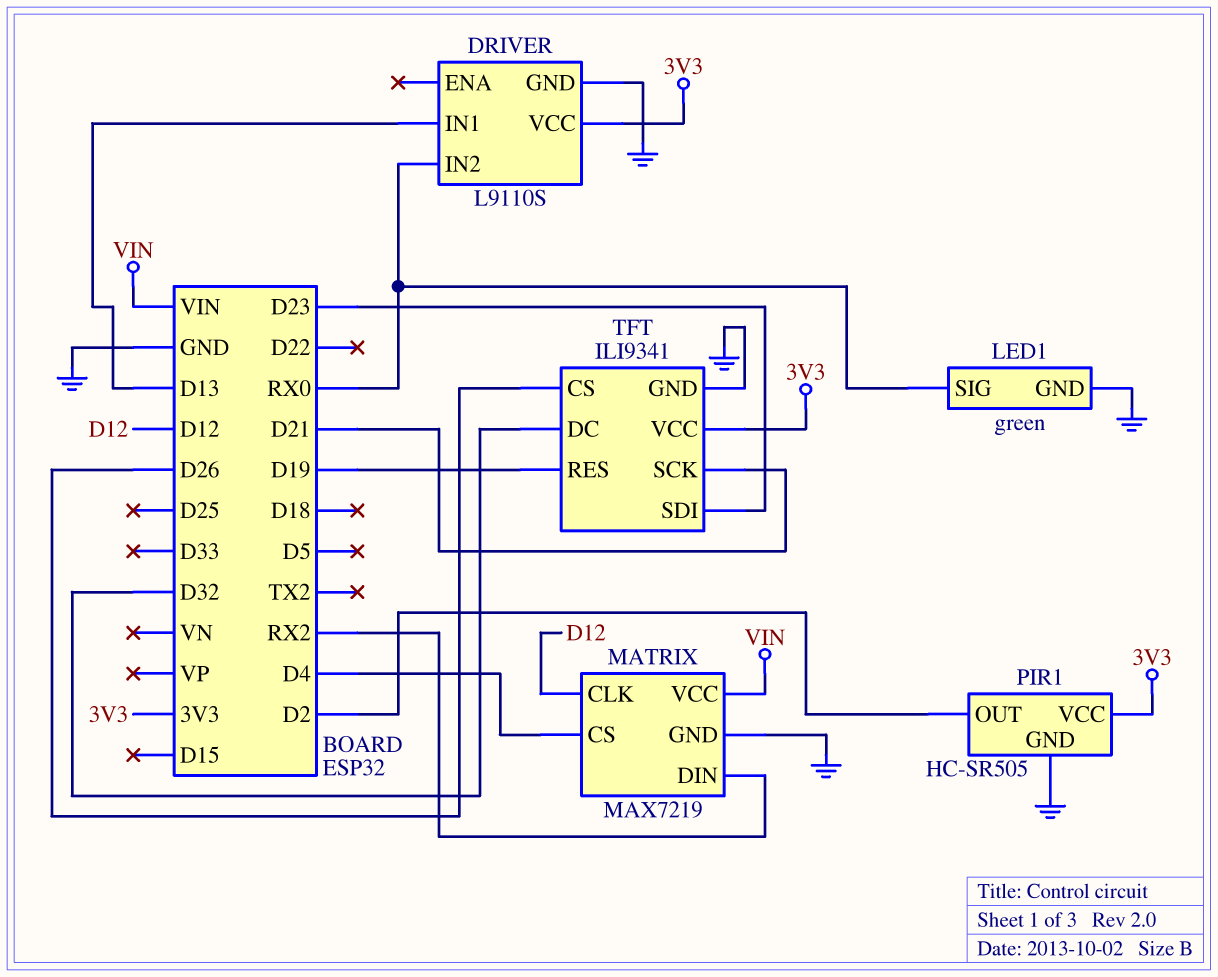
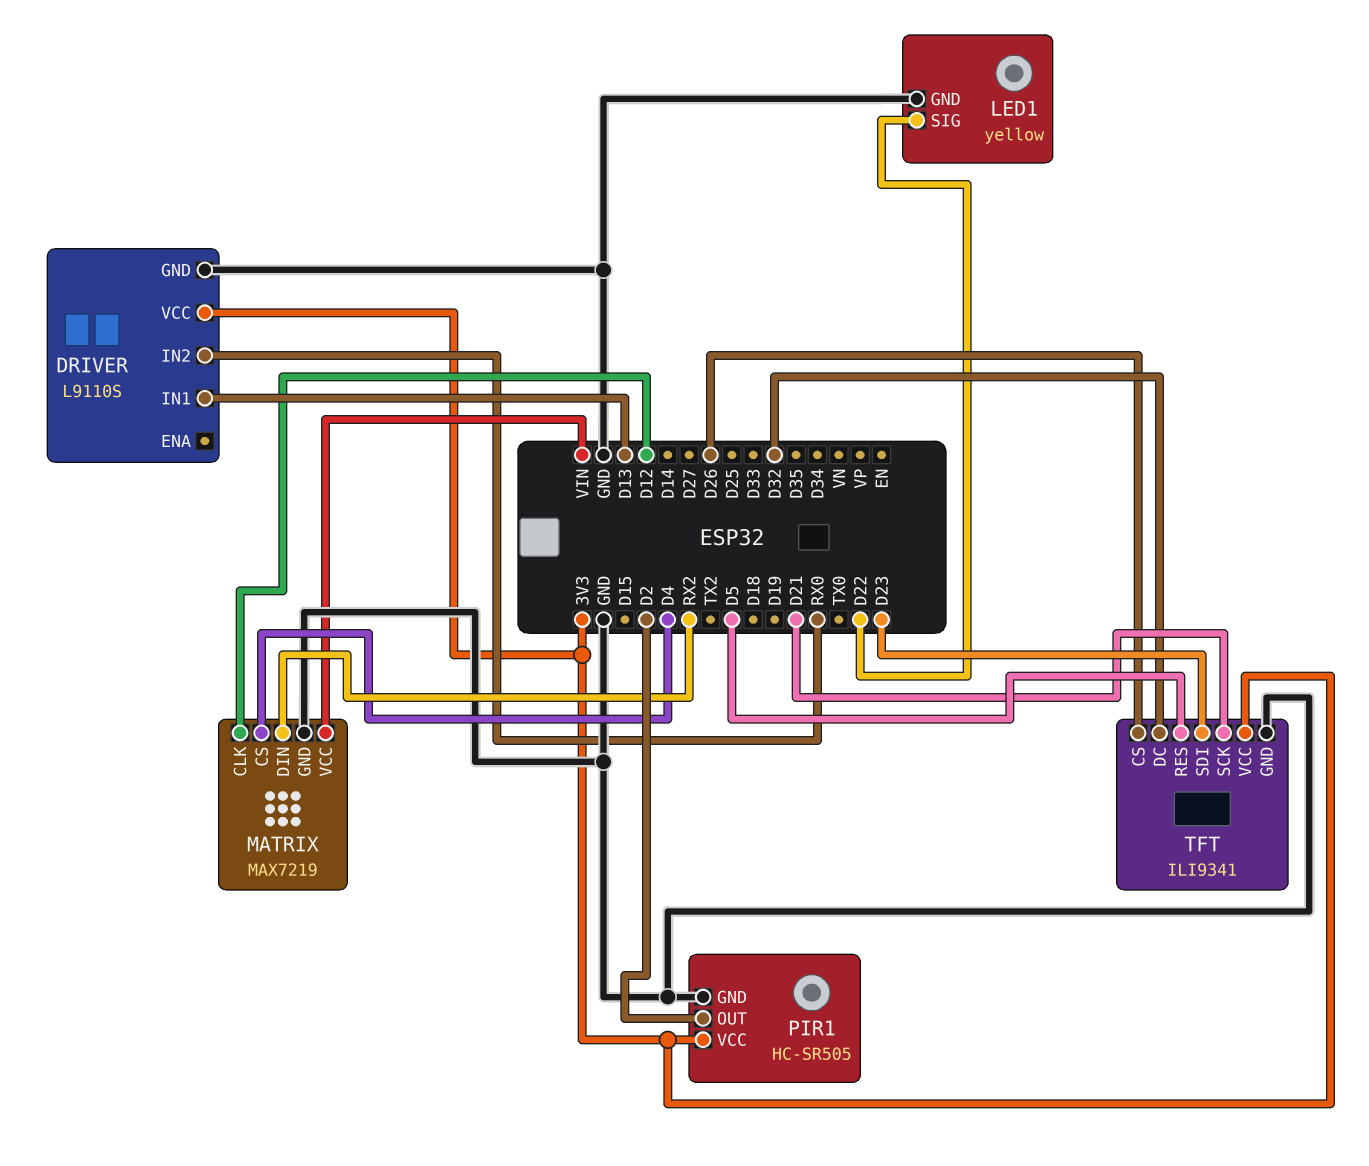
LED1: green -> yellow
LED1 pin SIG: RX0 -> D22
TFT pin RES: D19 -> D5

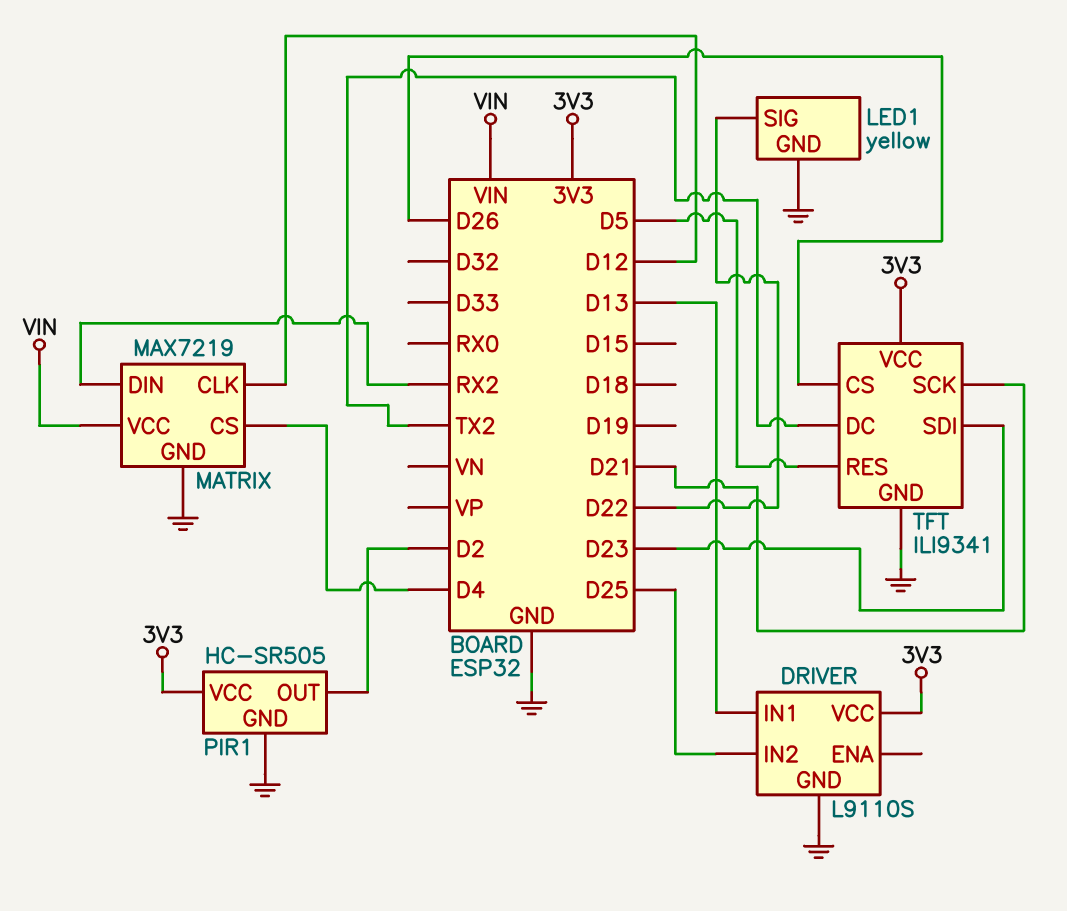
DRIVER pin IN2: RX0 -> D25
TFT pin DC: D32 -> TX2

